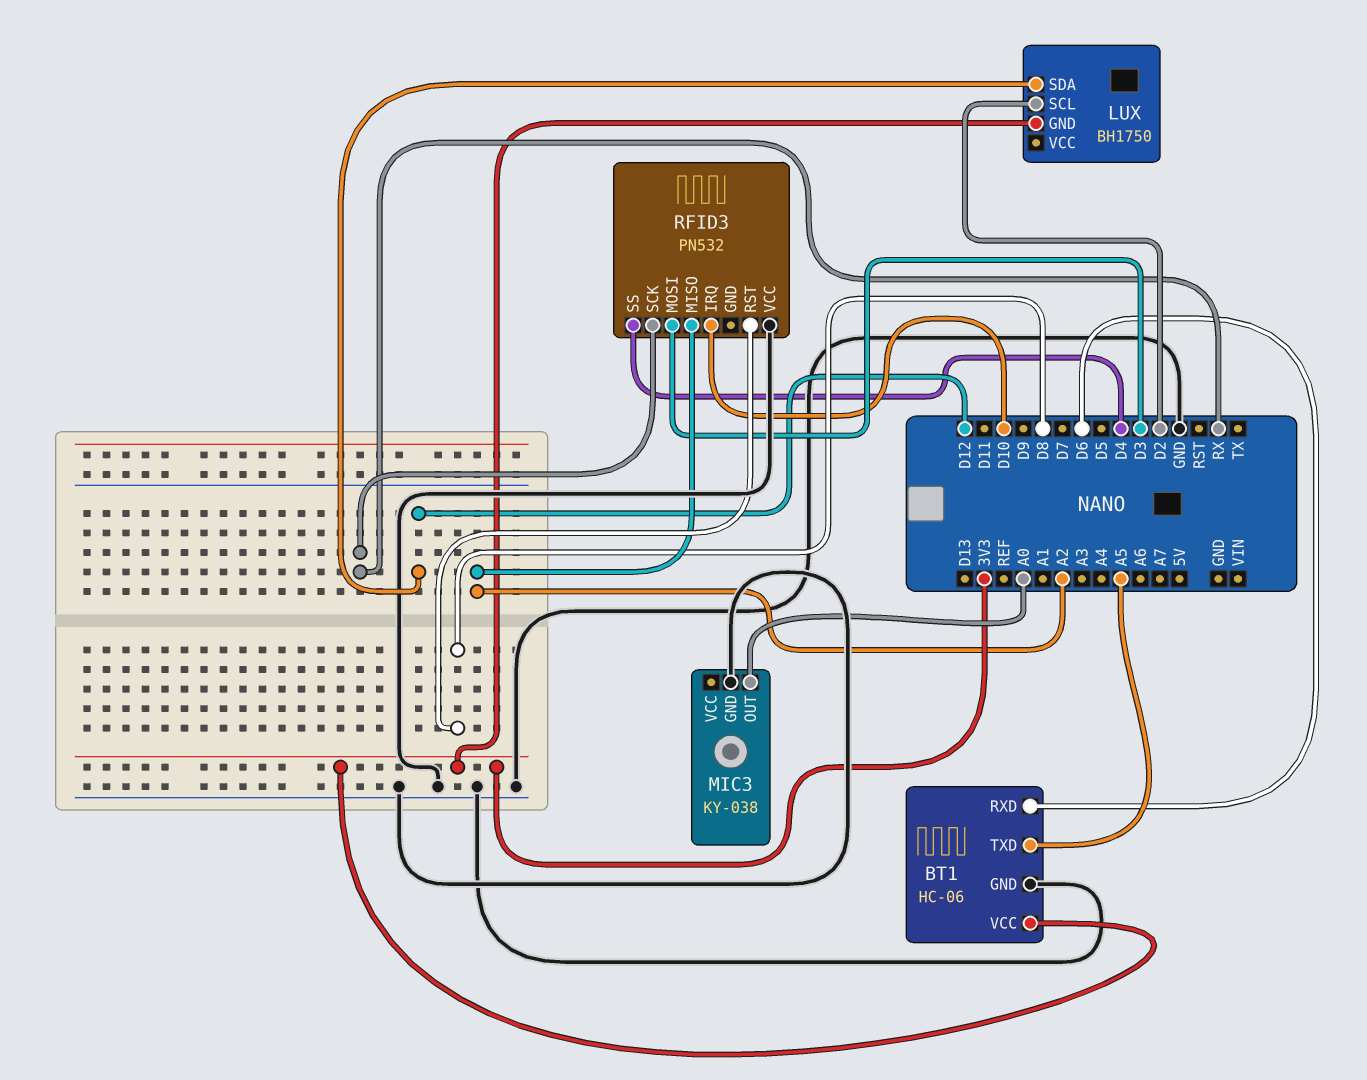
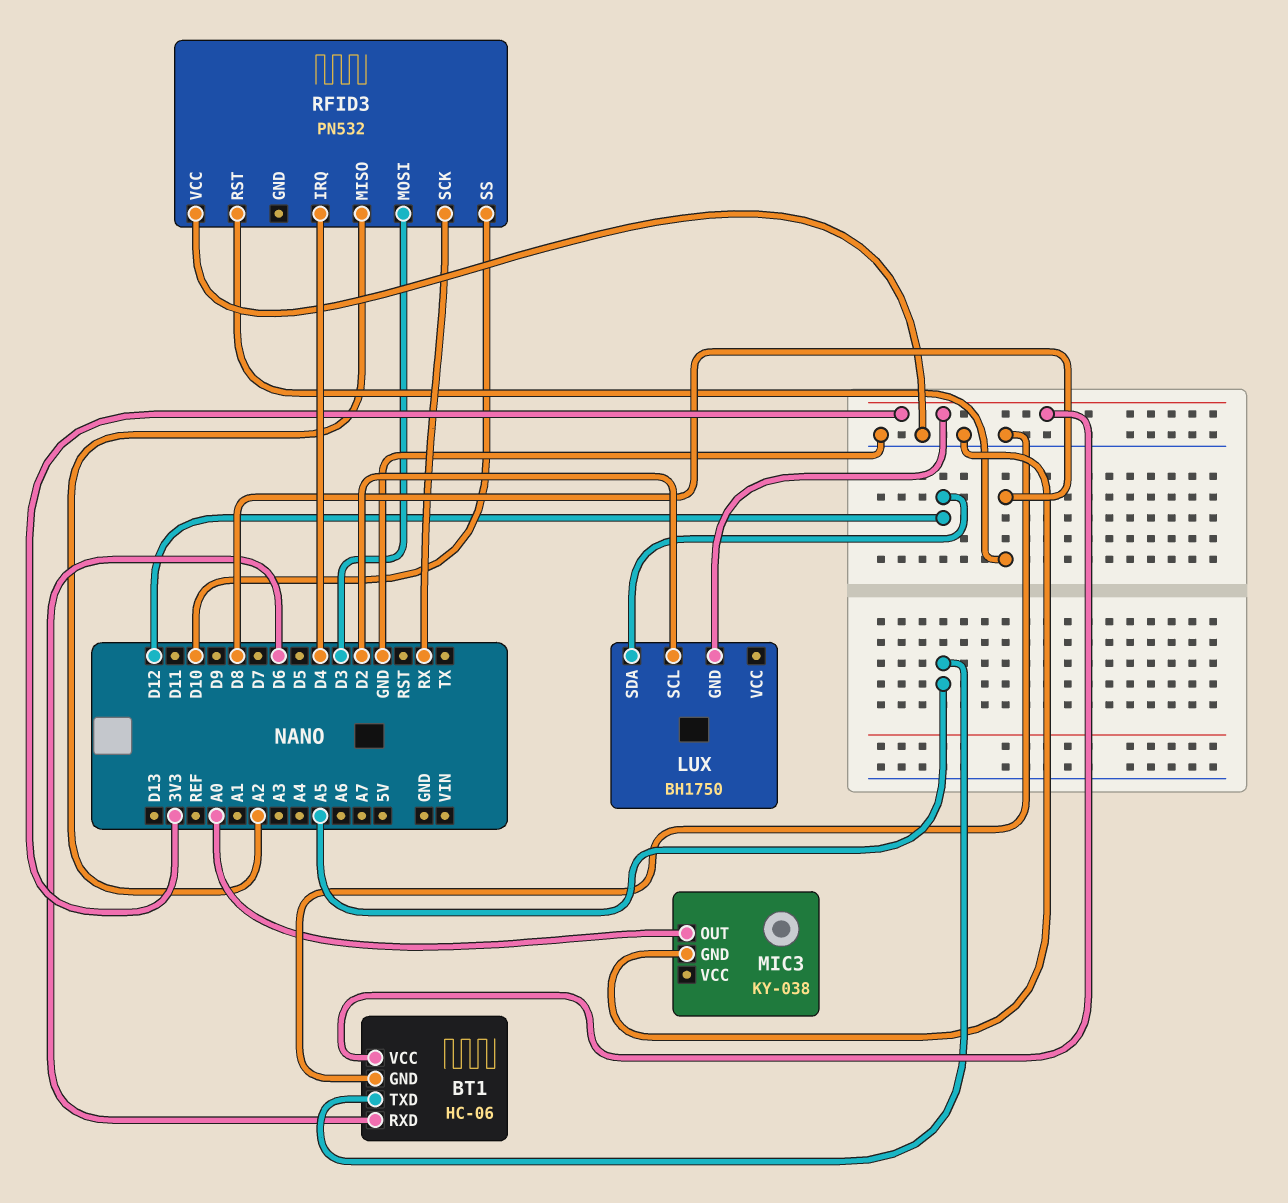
RFID3 pin IRQ: D10 -> D4
RFID3 pin SS: D4 -> D10

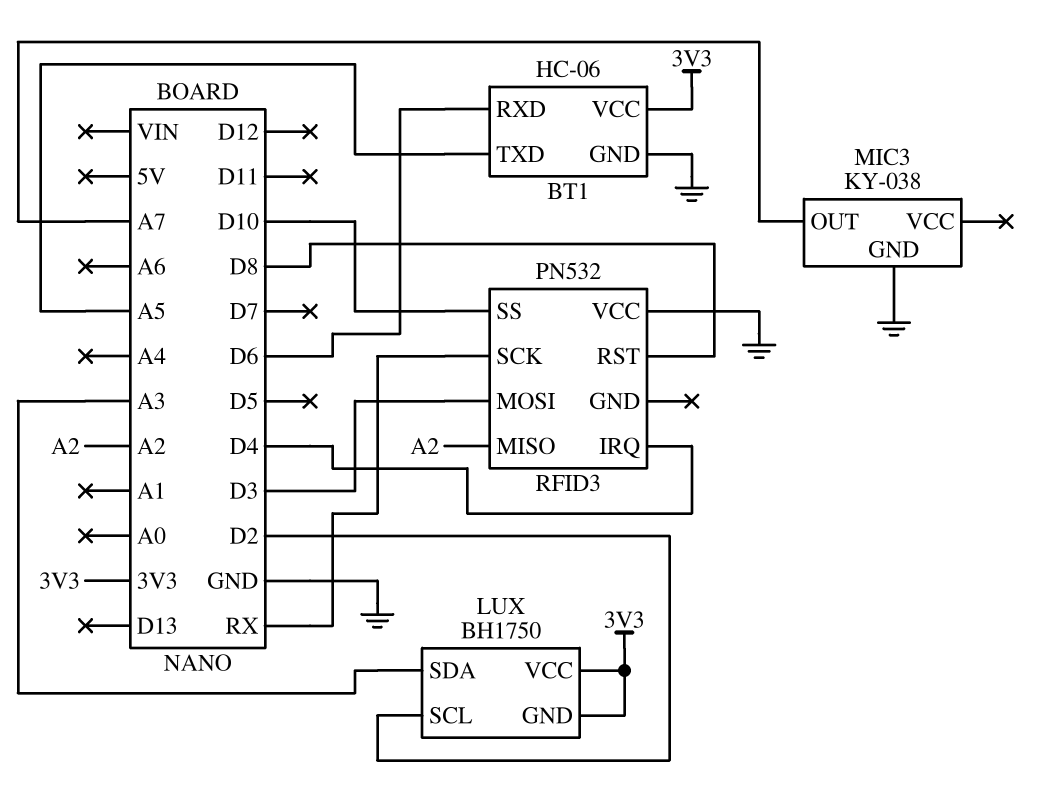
LUX pin SDA: D12 -> A3
LUX pin VCC: none -> 3V3
MIC3 pin OUT: A0 -> A7

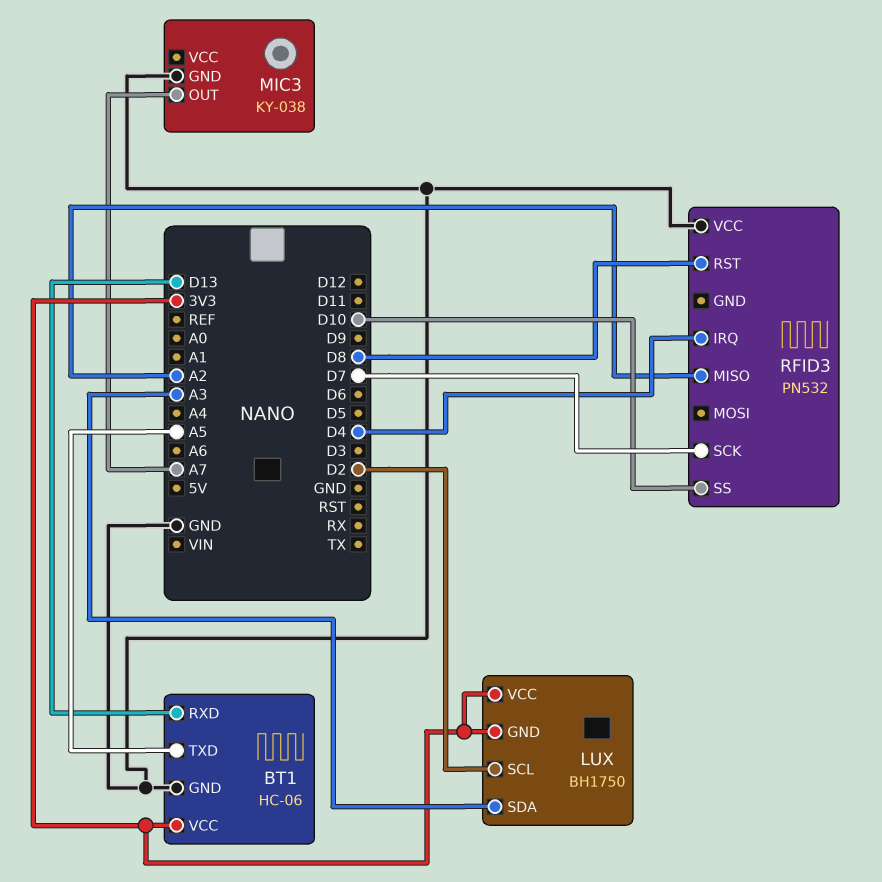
BT1 pin RXD: D6 -> D13
RFID3 pin MOSI: D3 -> none
RFID3 pin SCK: RX -> D7

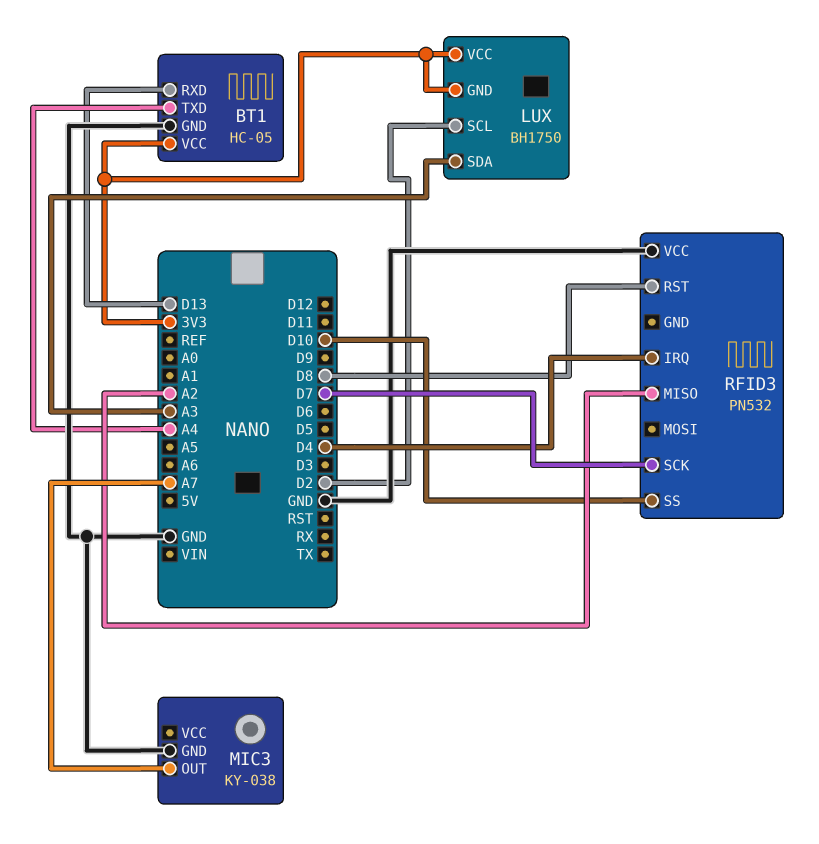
BT1: HC-06 -> HC-05
BT1 pin TXD: A5 -> A4

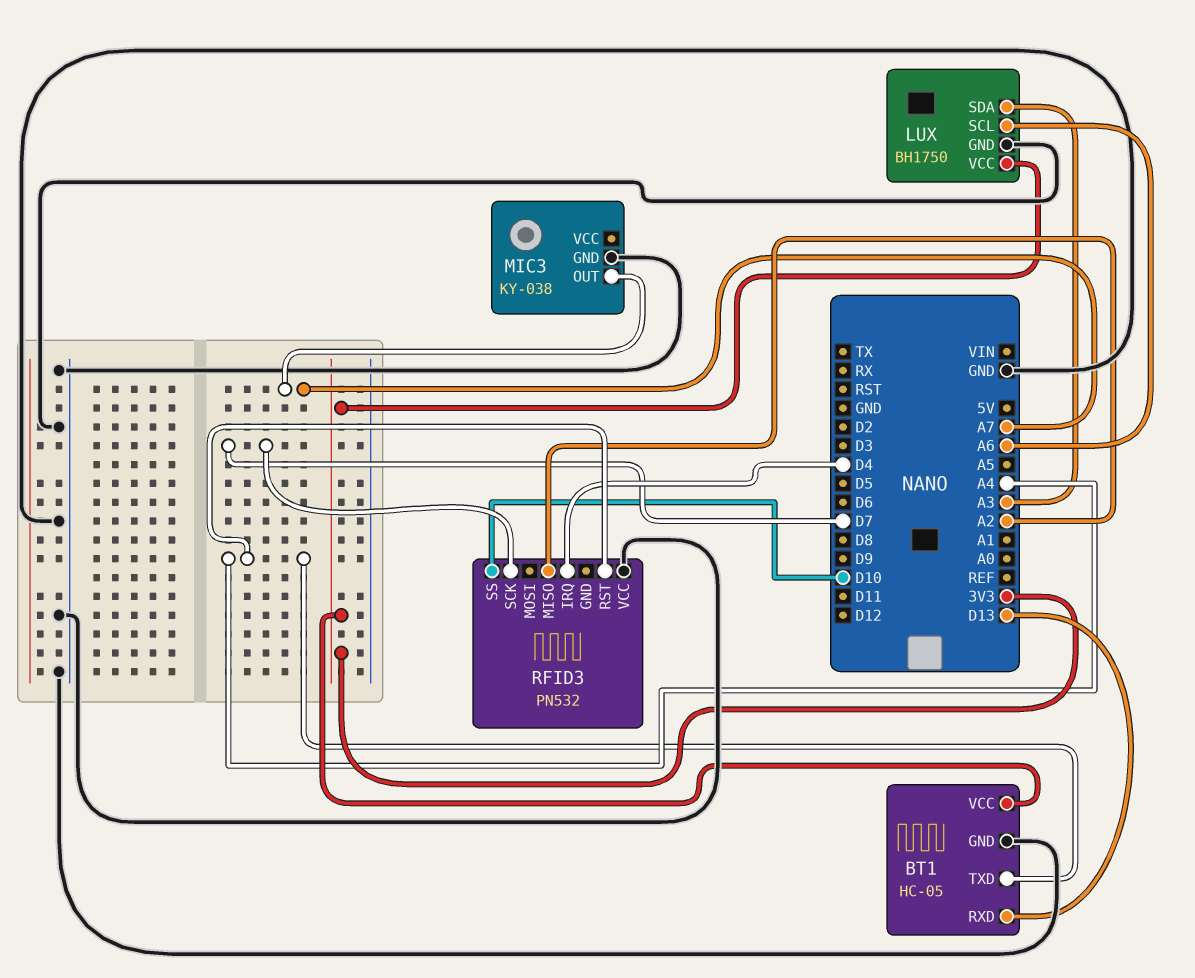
LUX pin GND: 3V3 -> GND
LUX pin SCL: D2 -> A6
RFID3 pin RST: D8 -> A4

